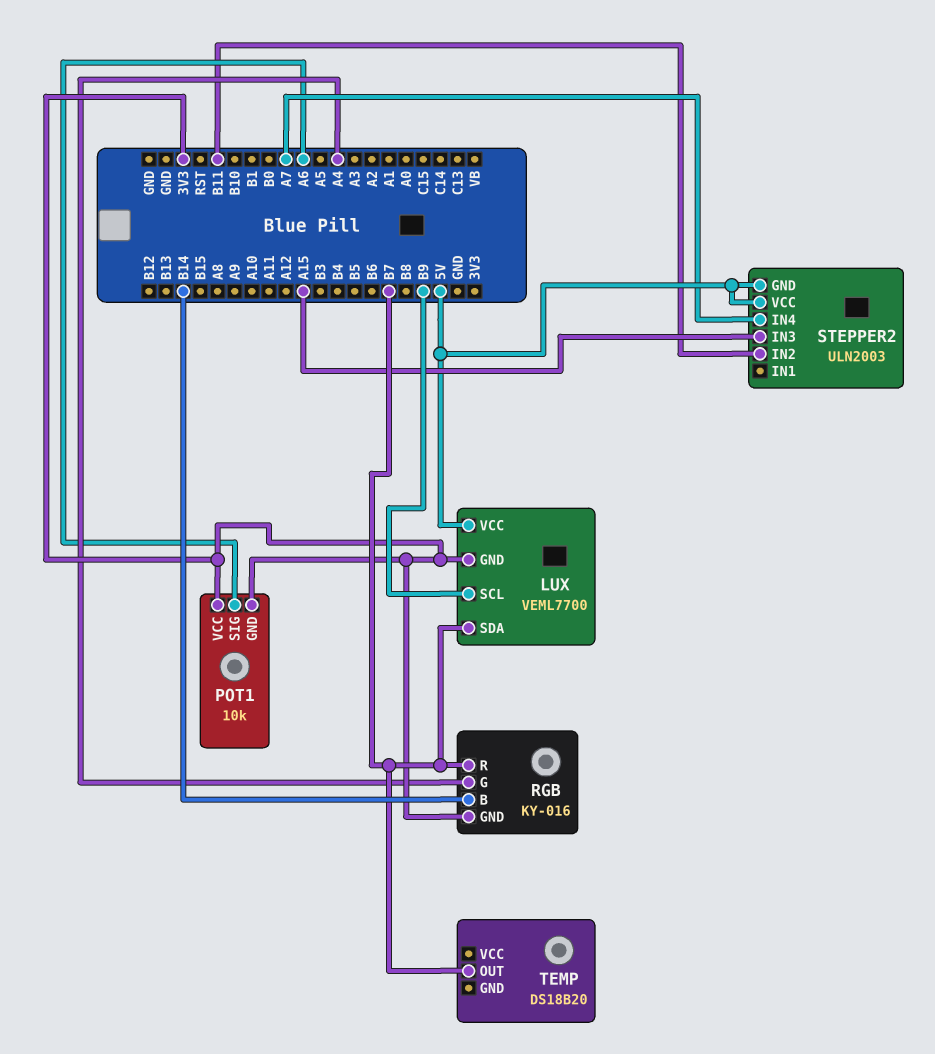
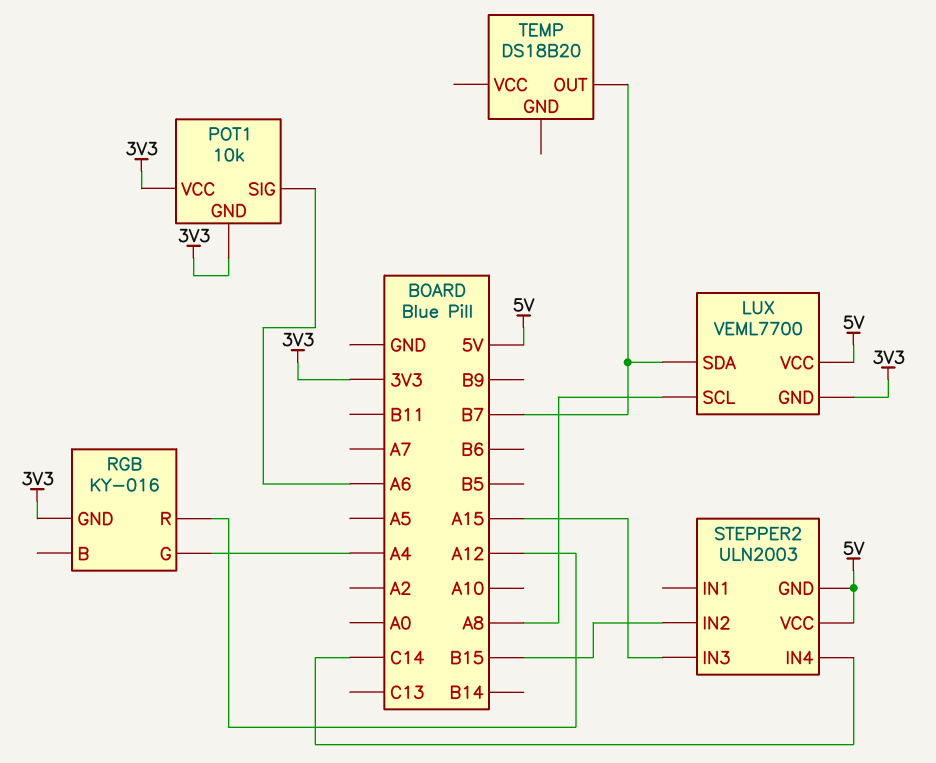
LUX pin SCL: B9 -> A8
RGB pin B: B14 -> none
RGB pin R: B7 -> A12
STEPPER2 pin IN2: B11 -> B15
STEPPER2 pin IN4: A7 -> C14

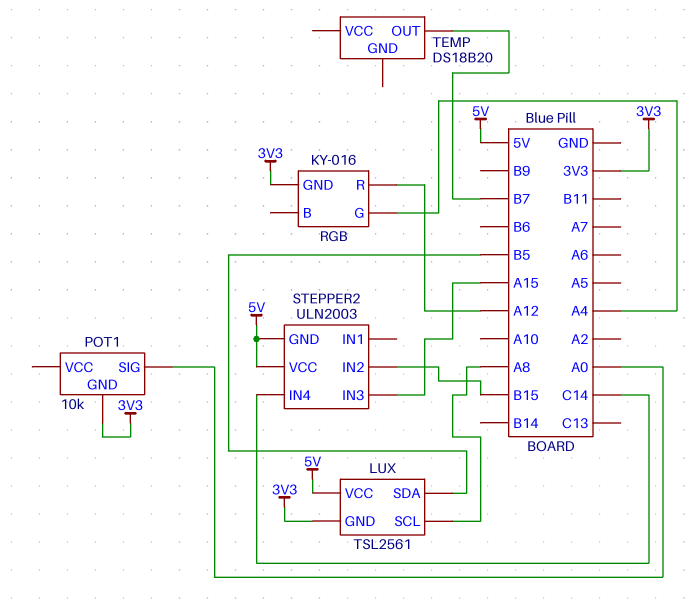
LUX: VEML7700 -> TSL2561
LUX pin SDA: B7 -> B5
POT1 pin SIG: A6 -> A0
POT1 pin VCC: 3V3 -> none

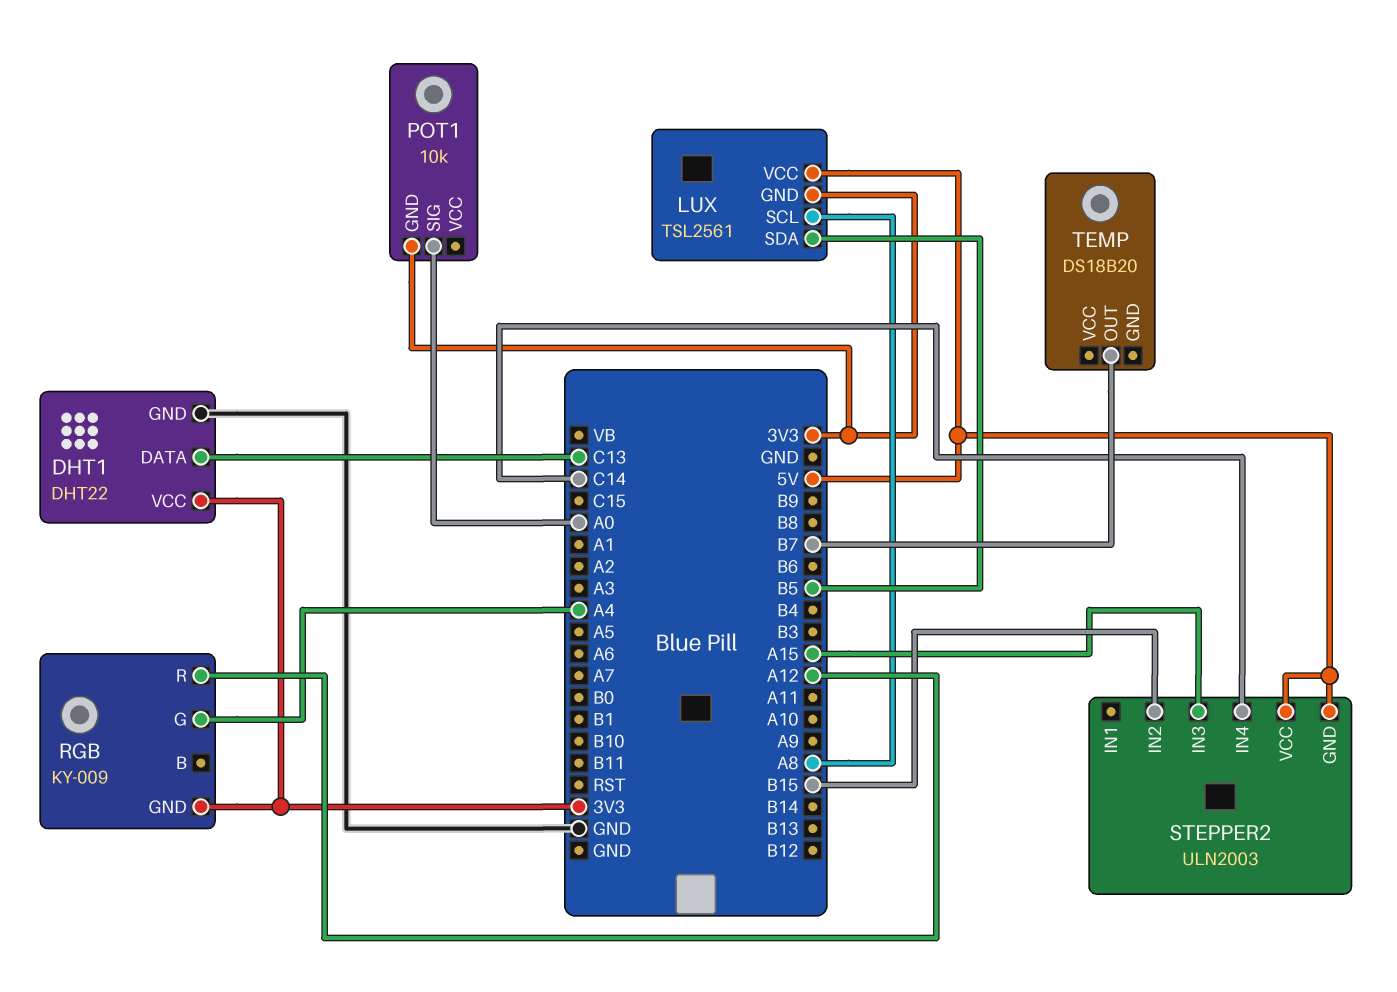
DHT1: none -> DHT22
DHT1 pin DATA: none -> C13
DHT1 pin GND: none -> GND
DHT1 pin VCC: none -> 3V3
RGB: KY-016 -> KY-009

